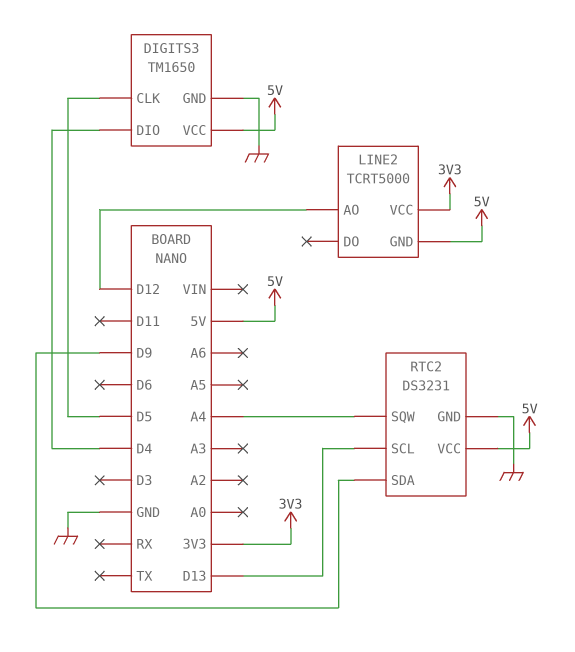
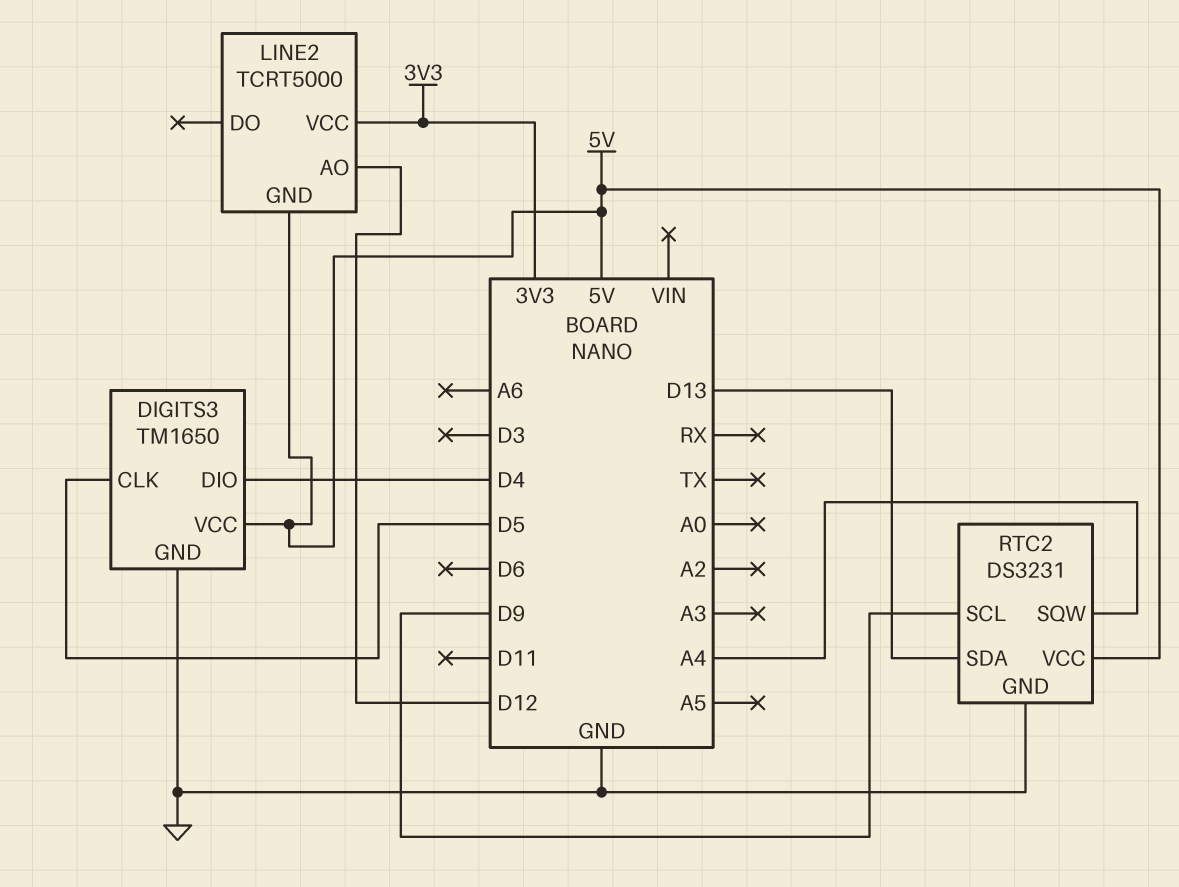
RTC2 pin SCL: D13 -> D9
RTC2 pin SDA: D9 -> D13

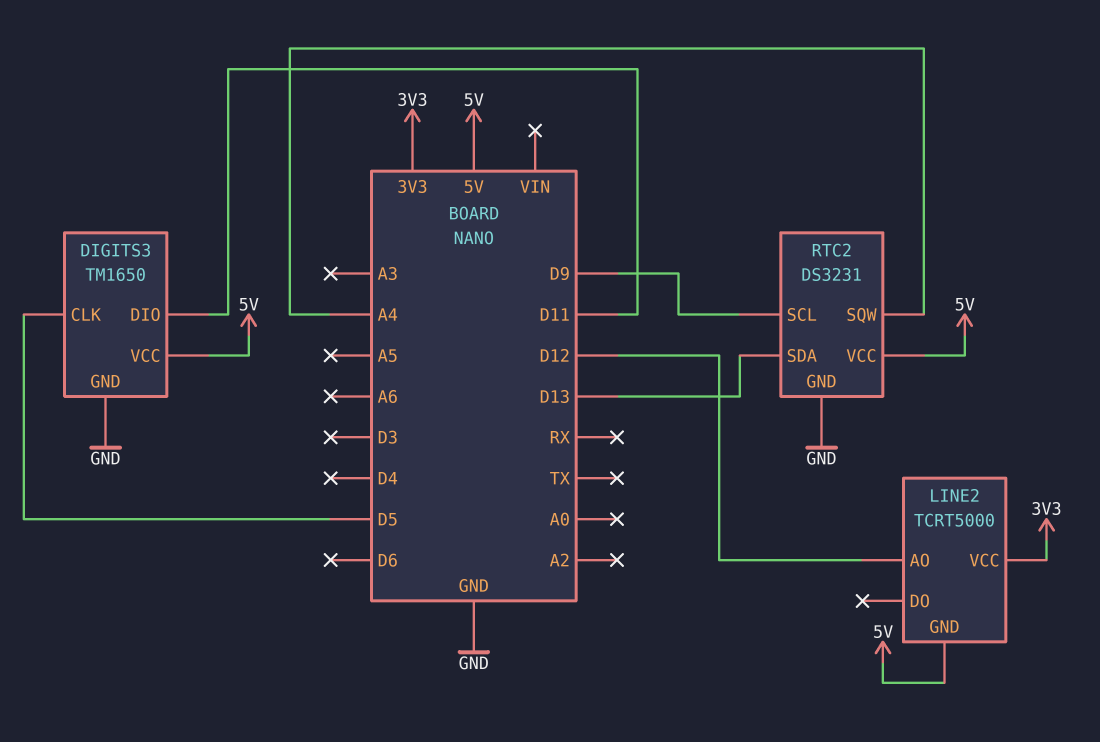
DIGITS3 pin DIO: D4 -> D11

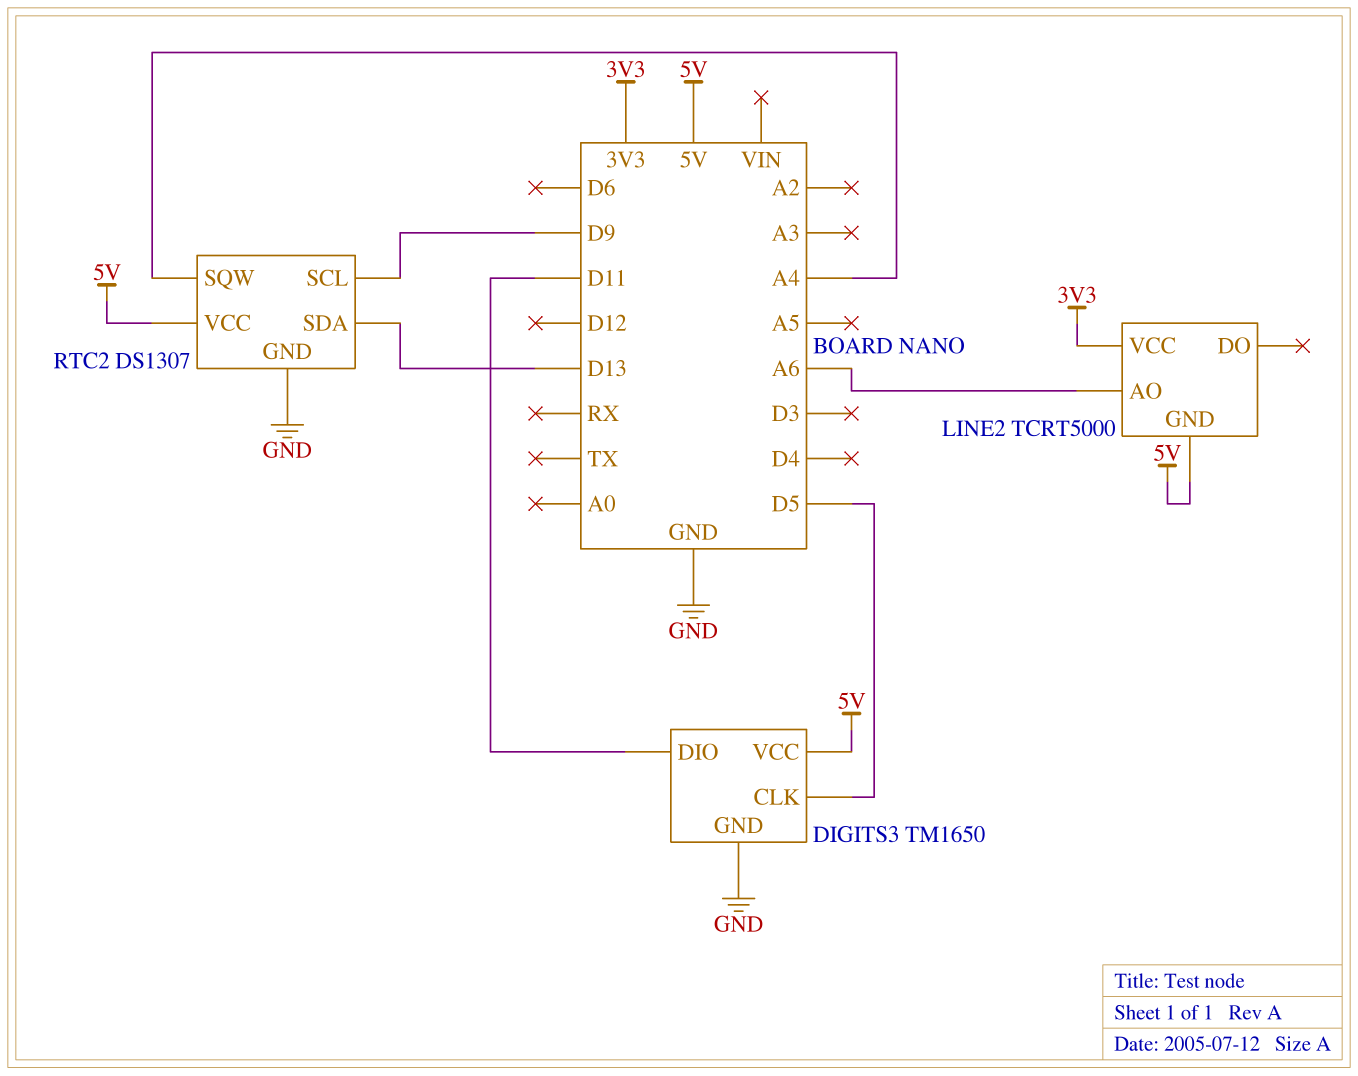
LINE2 pin AO: D12 -> A6
RTC2: DS3231 -> DS1307

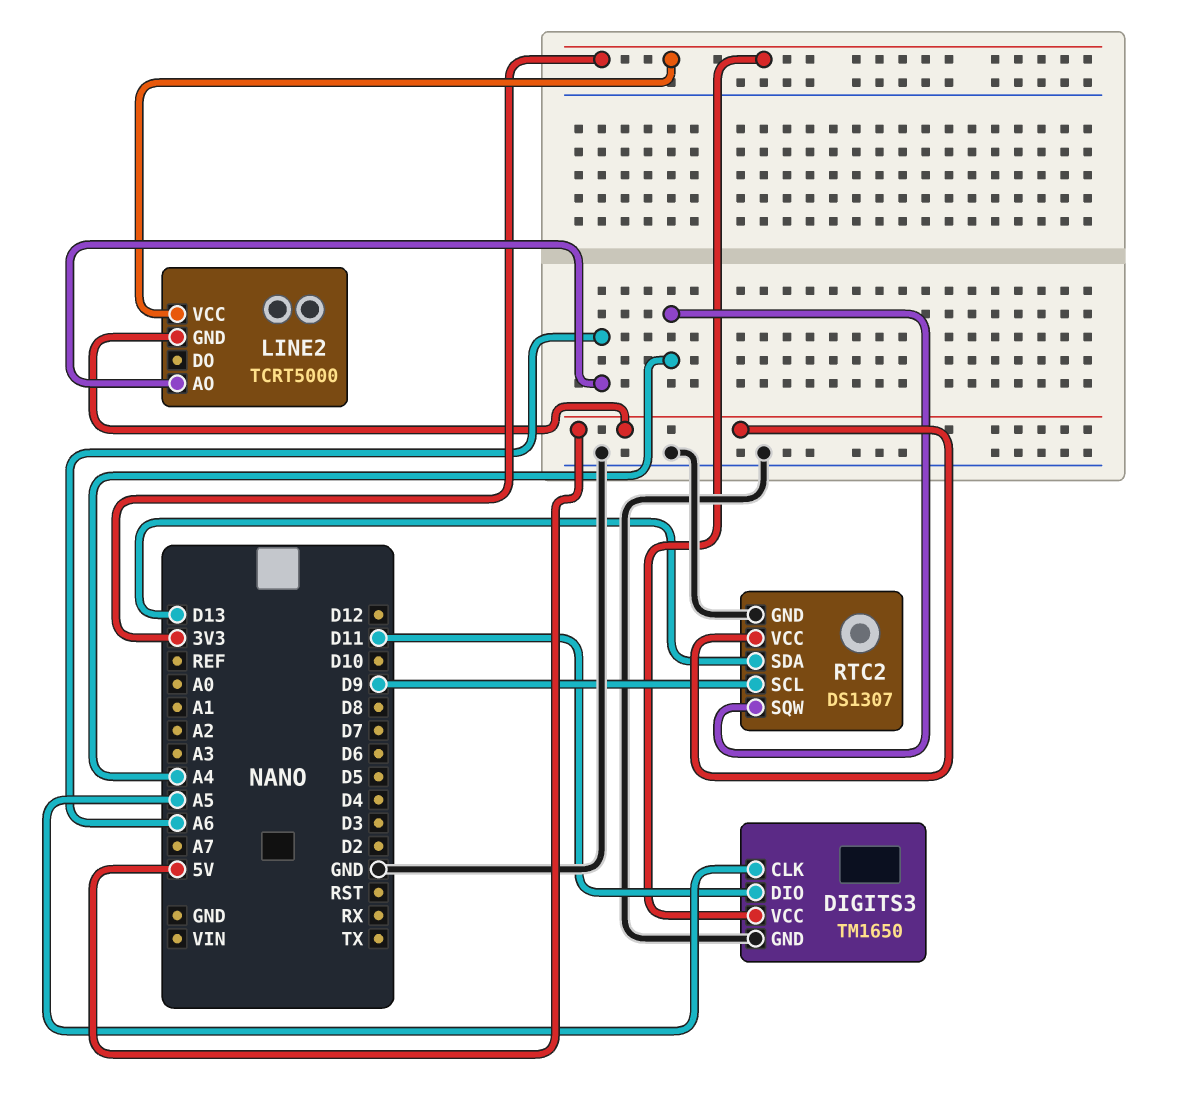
DIGITS3 pin CLK: D5 -> A5
DIGITS3 pin VCC: 5V -> 3V3

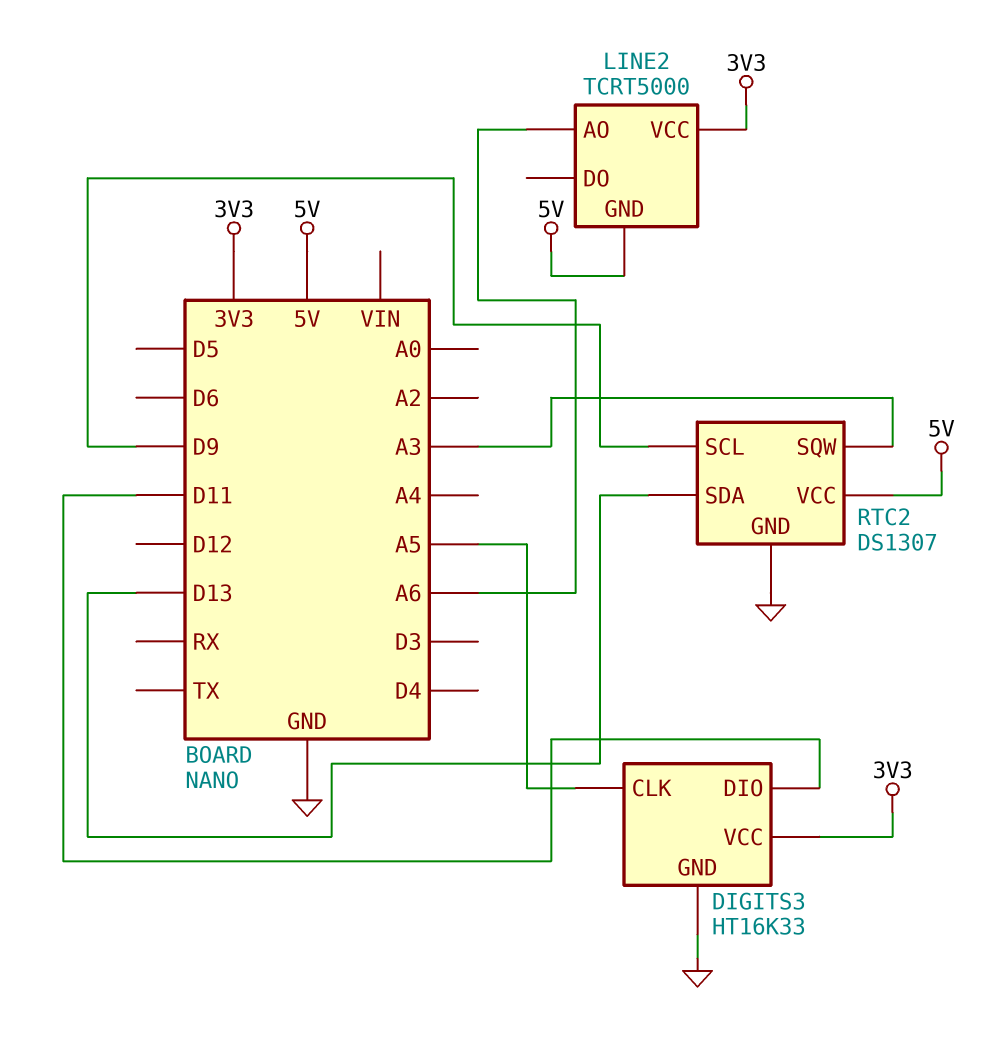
DIGITS3: TM1650 -> HT16K33
RTC2 pin SQW: A4 -> A3

